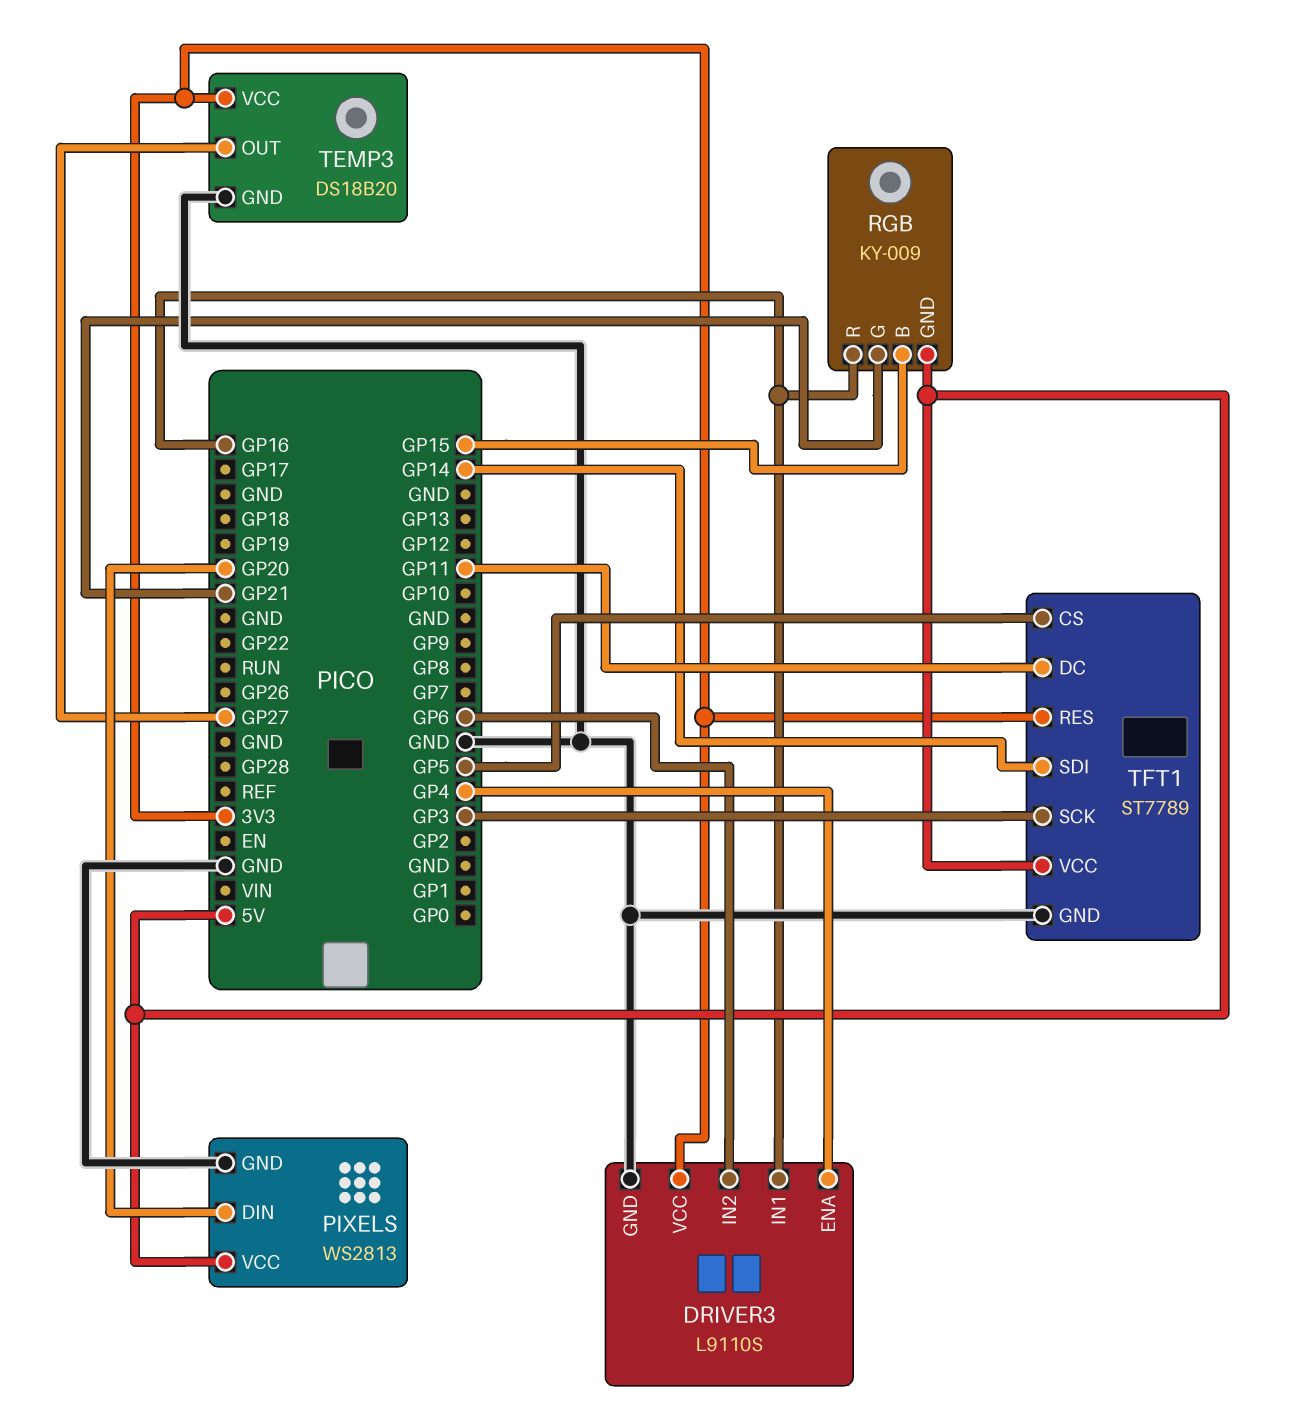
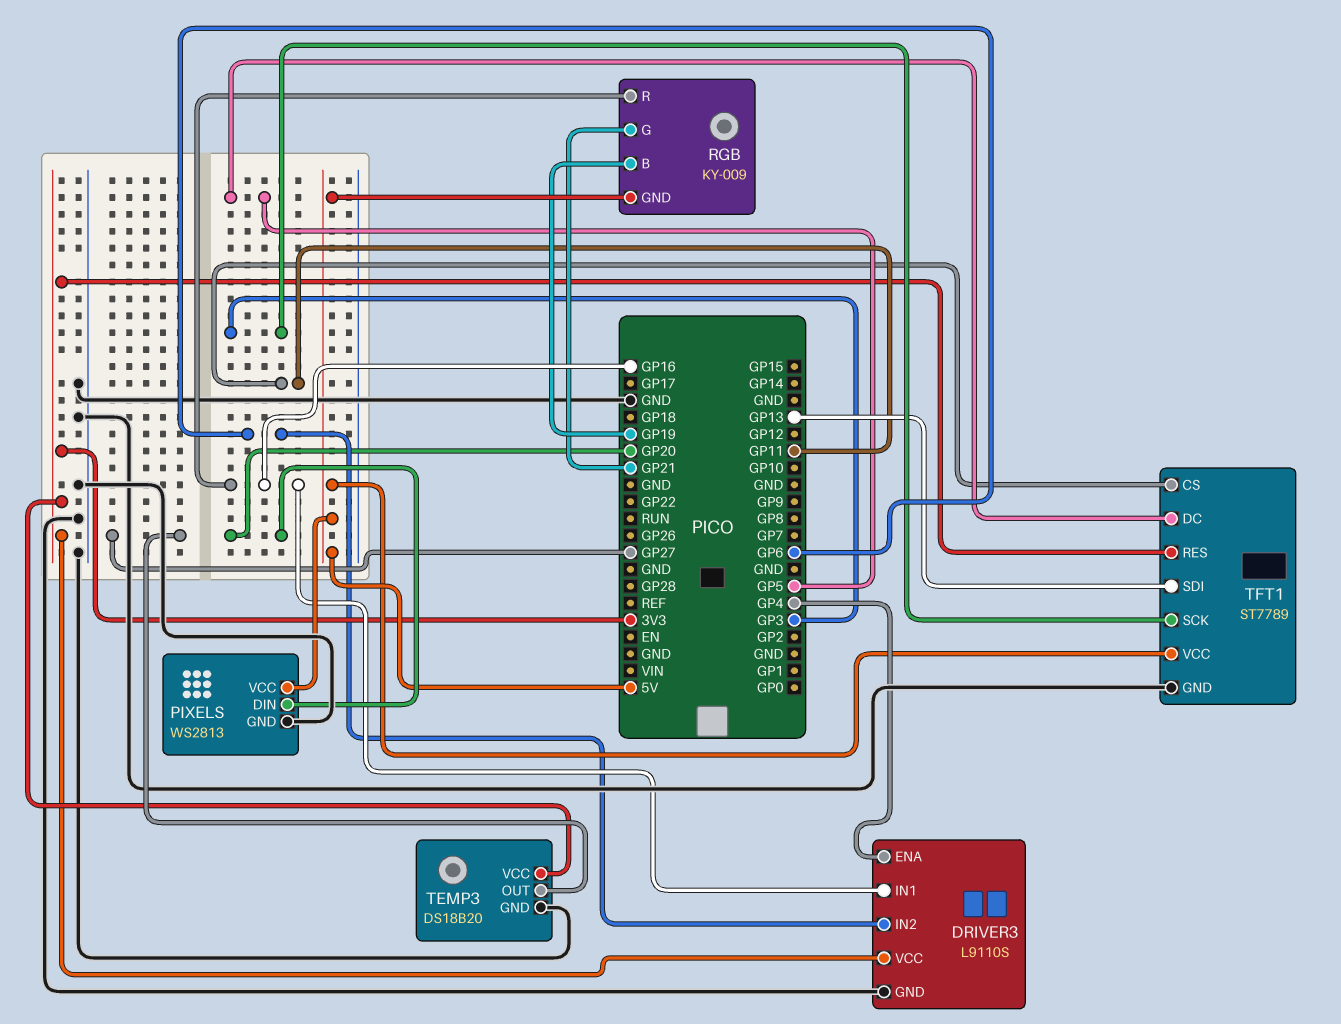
RGB pin B: GP15 -> GP19
TFT1 pin CS: GP5 -> GP11
TFT1 pin DC: GP11 -> GP5
TFT1 pin SDI: GP14 -> GP13

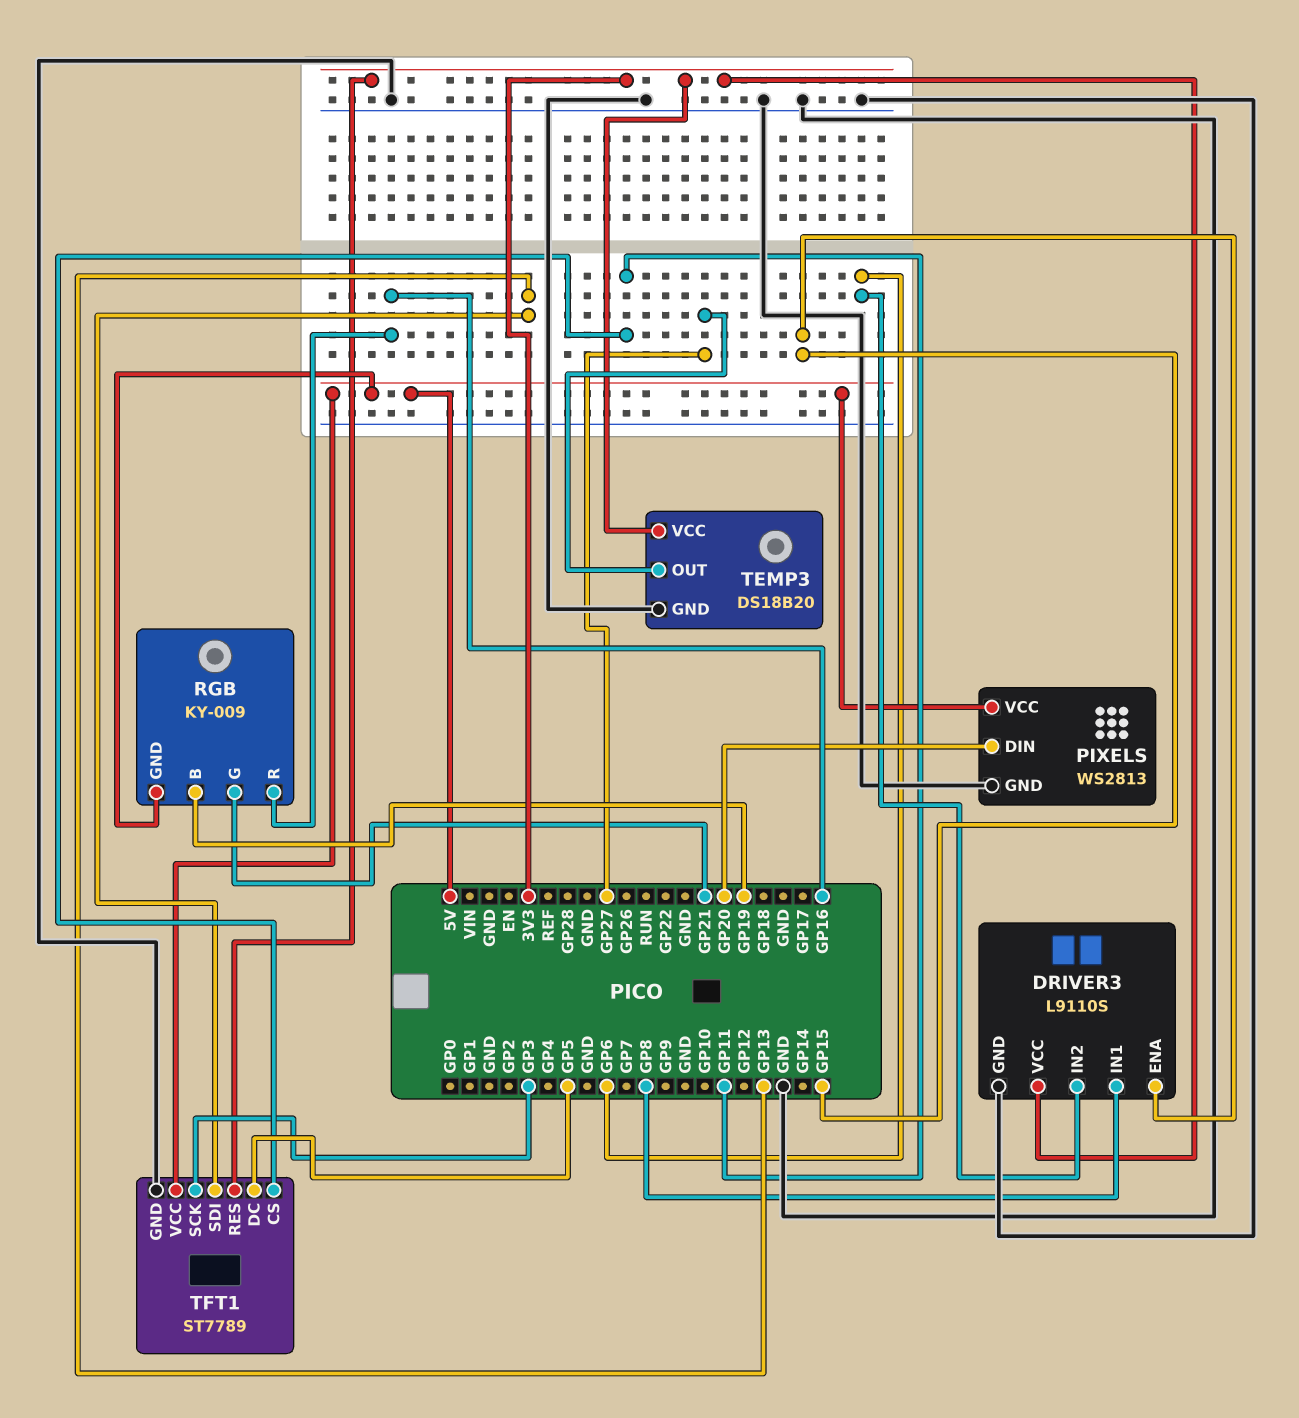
DRIVER3 pin ENA: GP4 -> GP15
DRIVER3 pin IN1: GP16 -> GP8

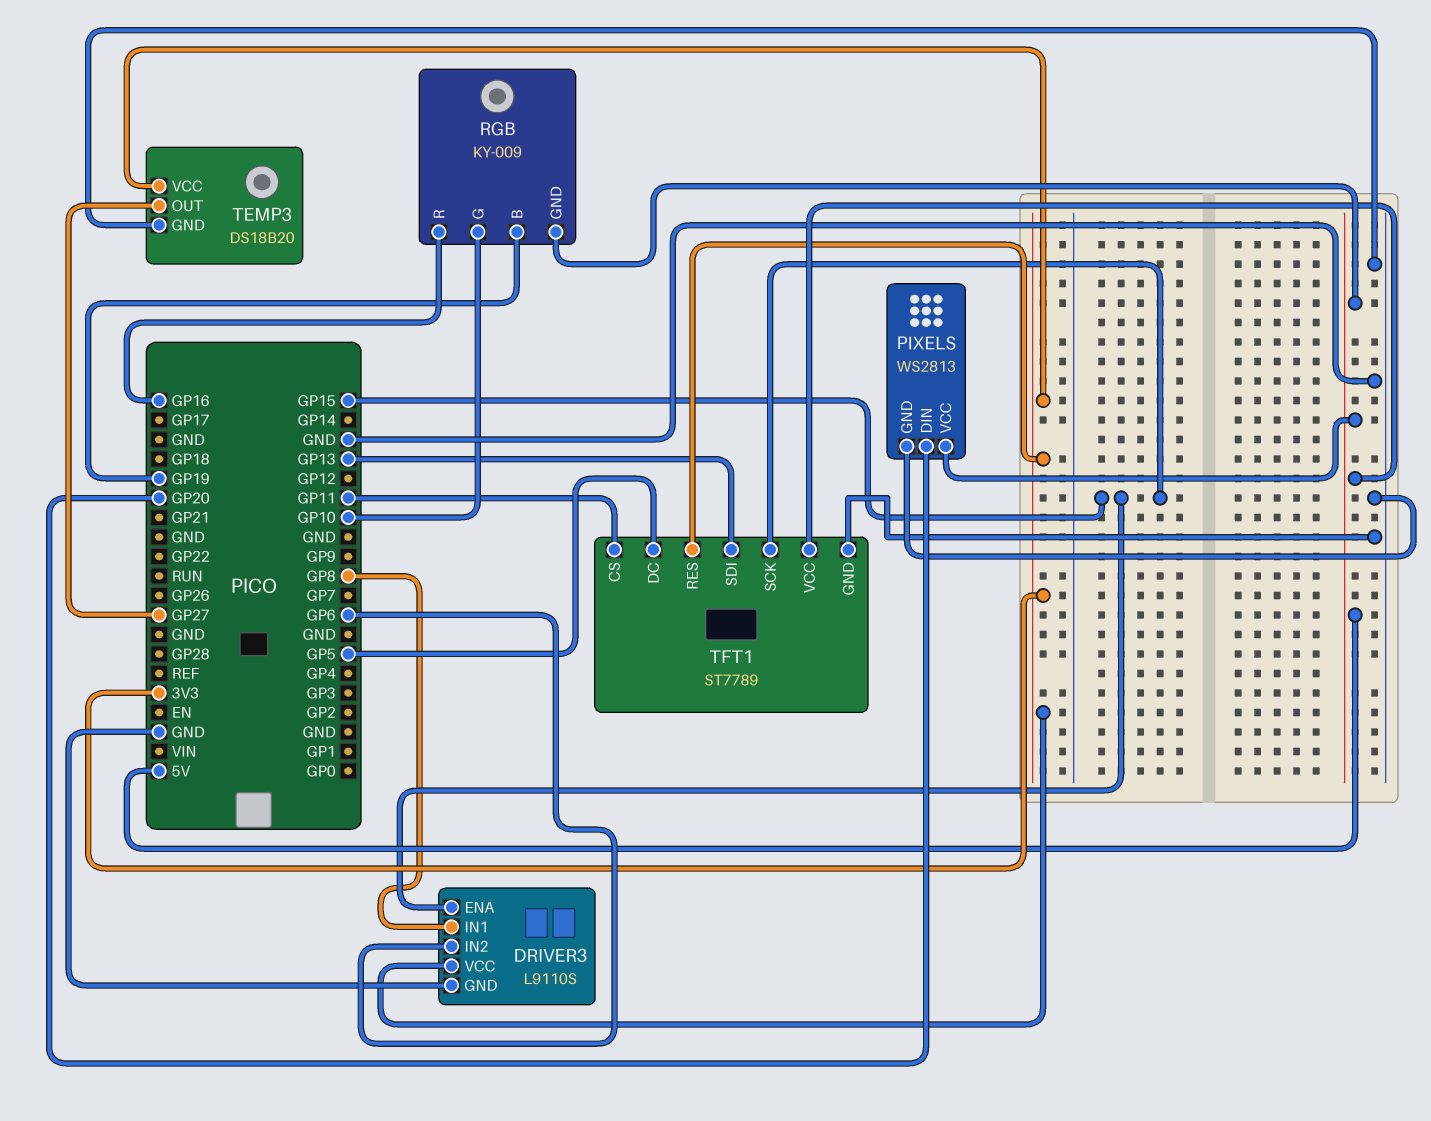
RGB pin G: GP21 -> GP10
TFT1 pin SCK: GP3 -> GP15

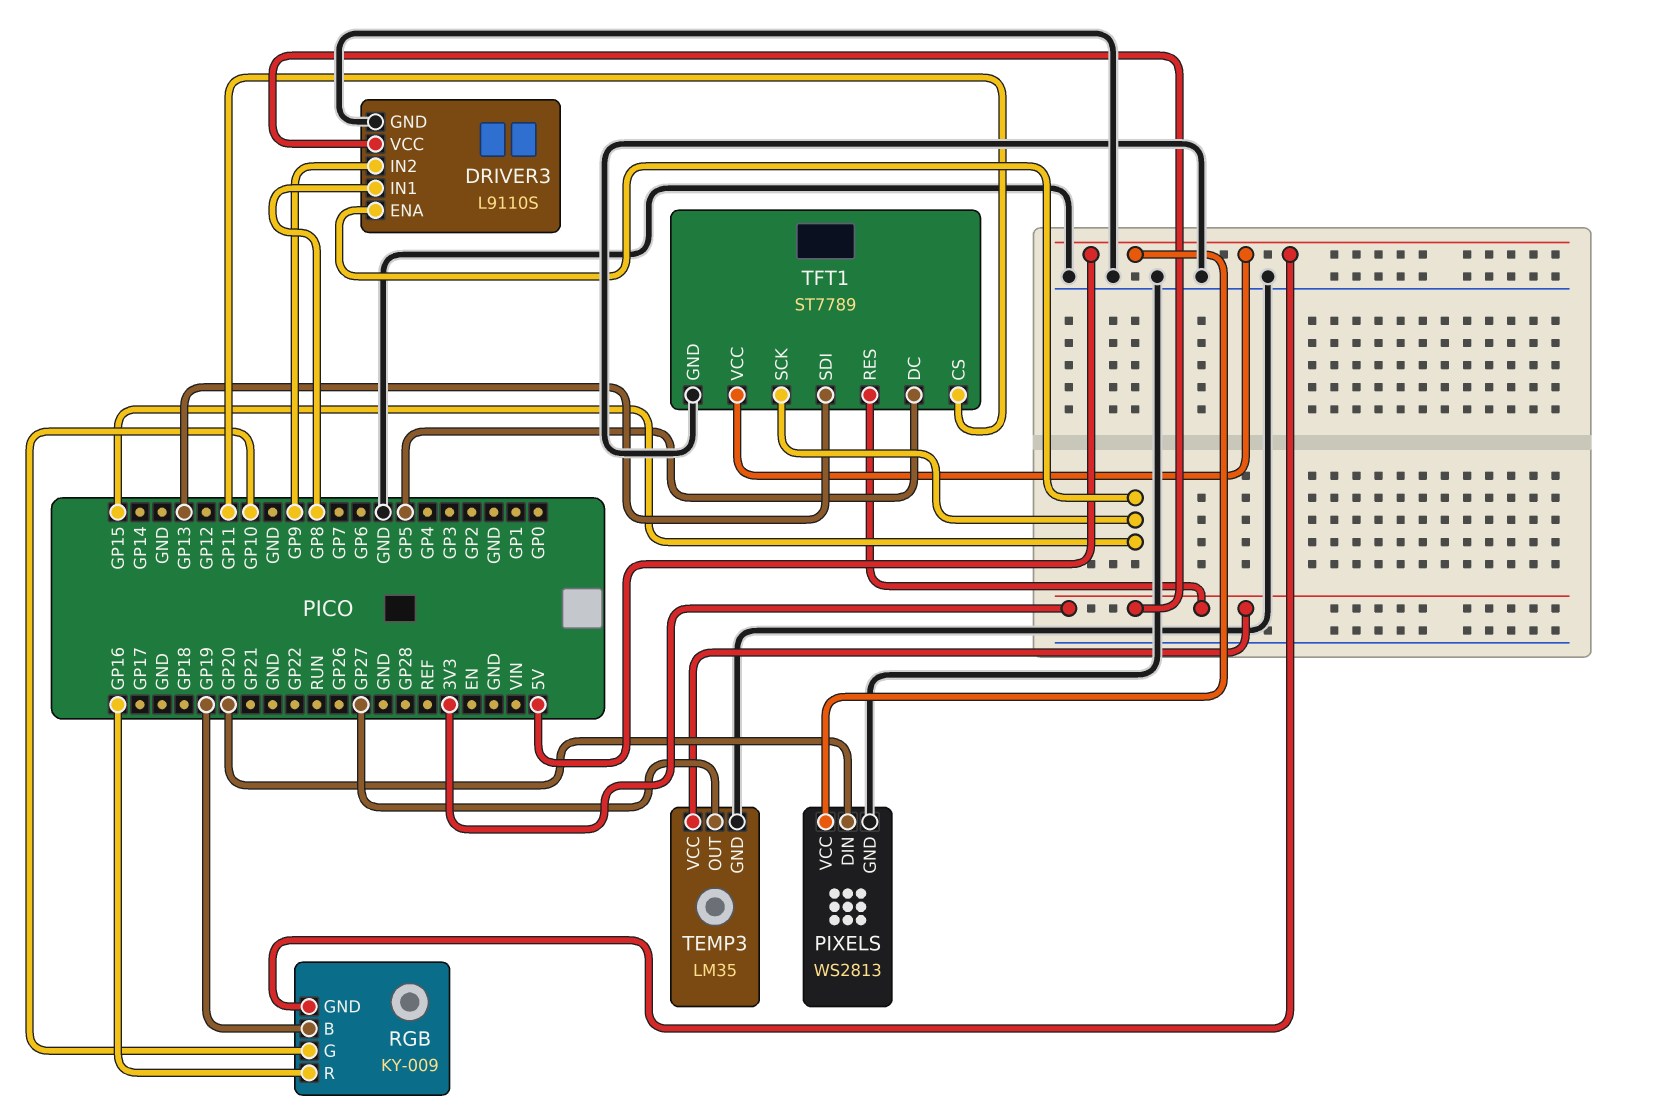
DRIVER3 pin IN2: GP6 -> GP9
TEMP3: DS18B20 -> LM35

